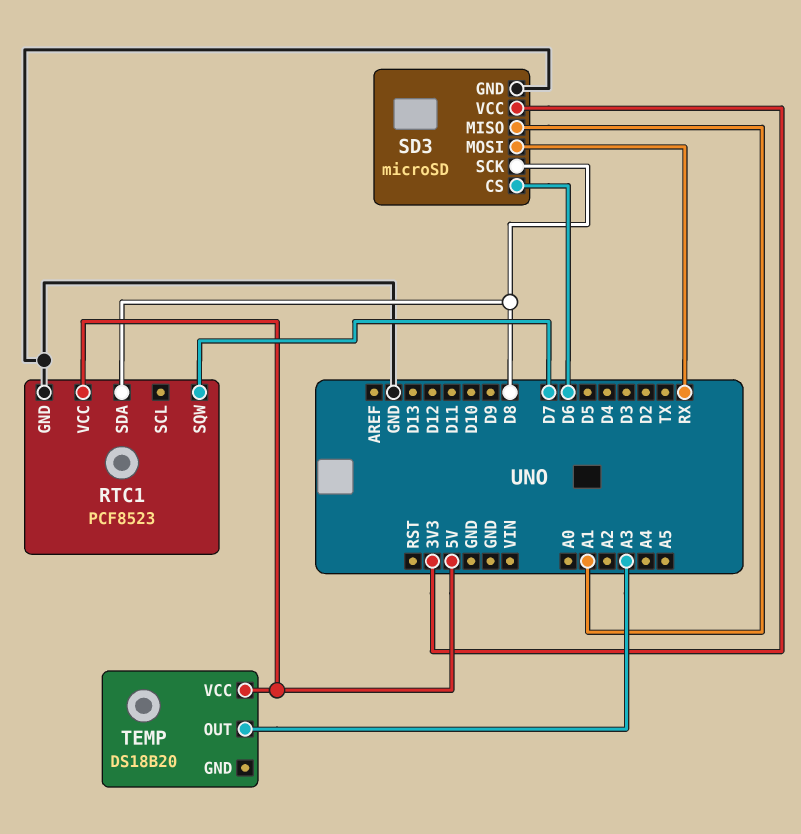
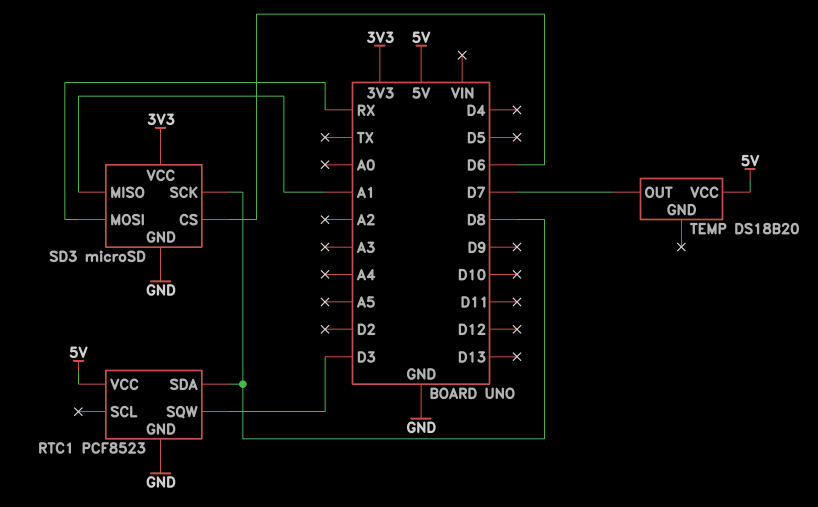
RTC1 pin SQW: D7 -> D3
TEMP pin OUT: A3 -> D7

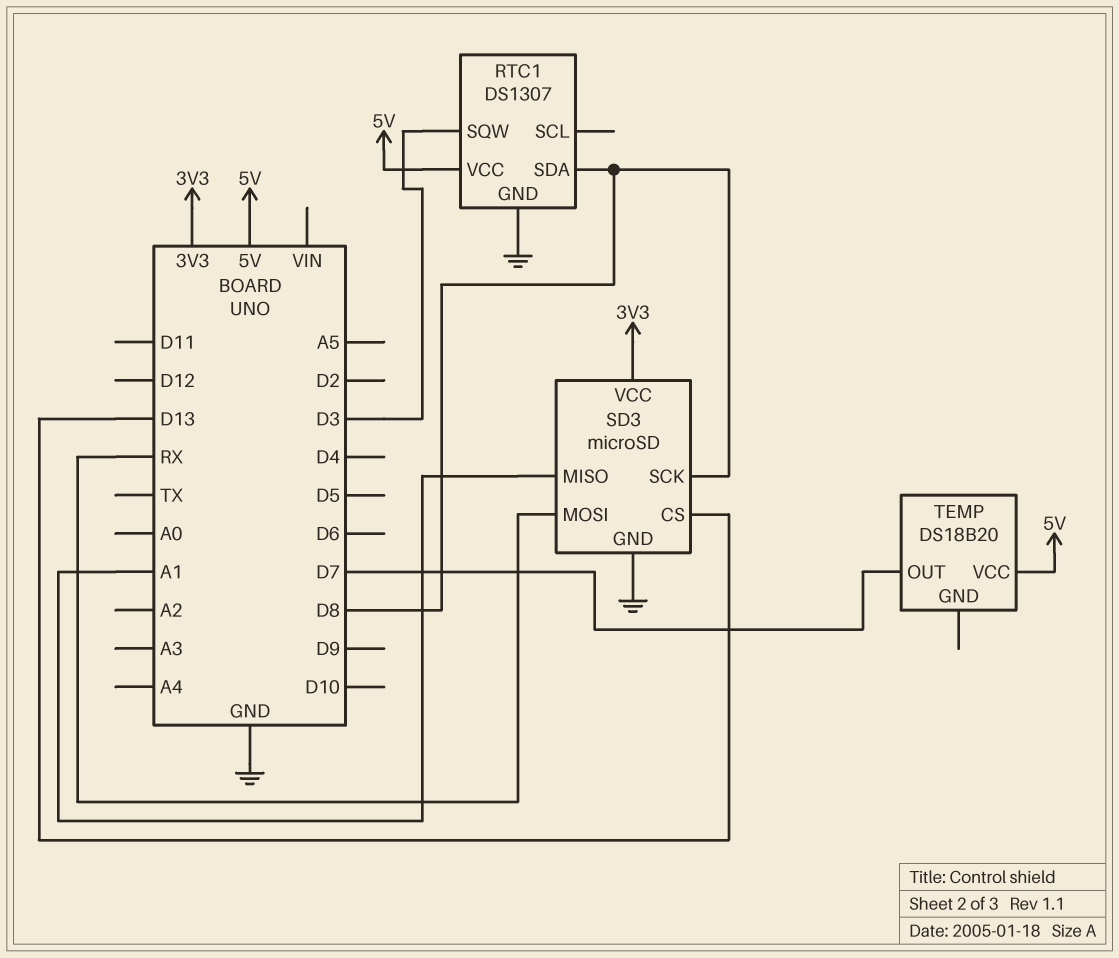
RTC1: PCF8523 -> DS1307
SD3 pin CS: D6 -> D13

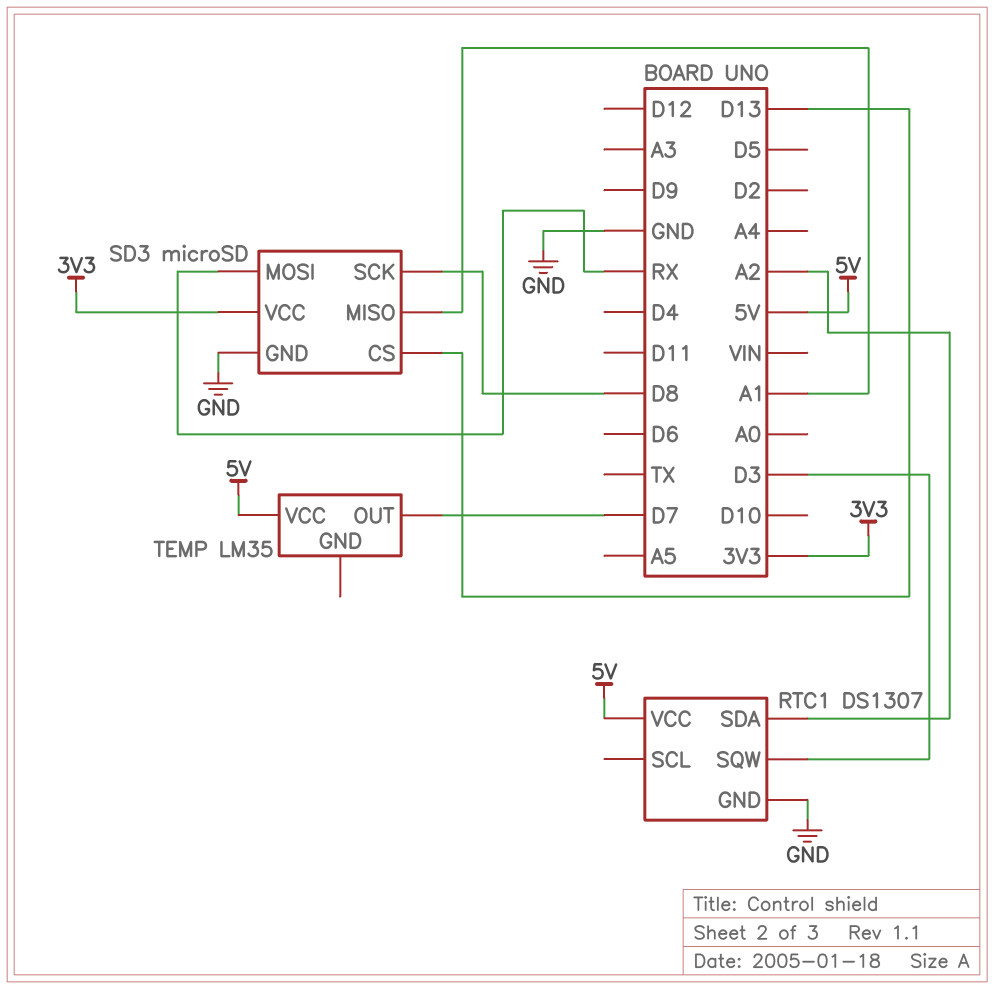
RTC1 pin SDA: D8 -> A2
TEMP: DS18B20 -> LM35

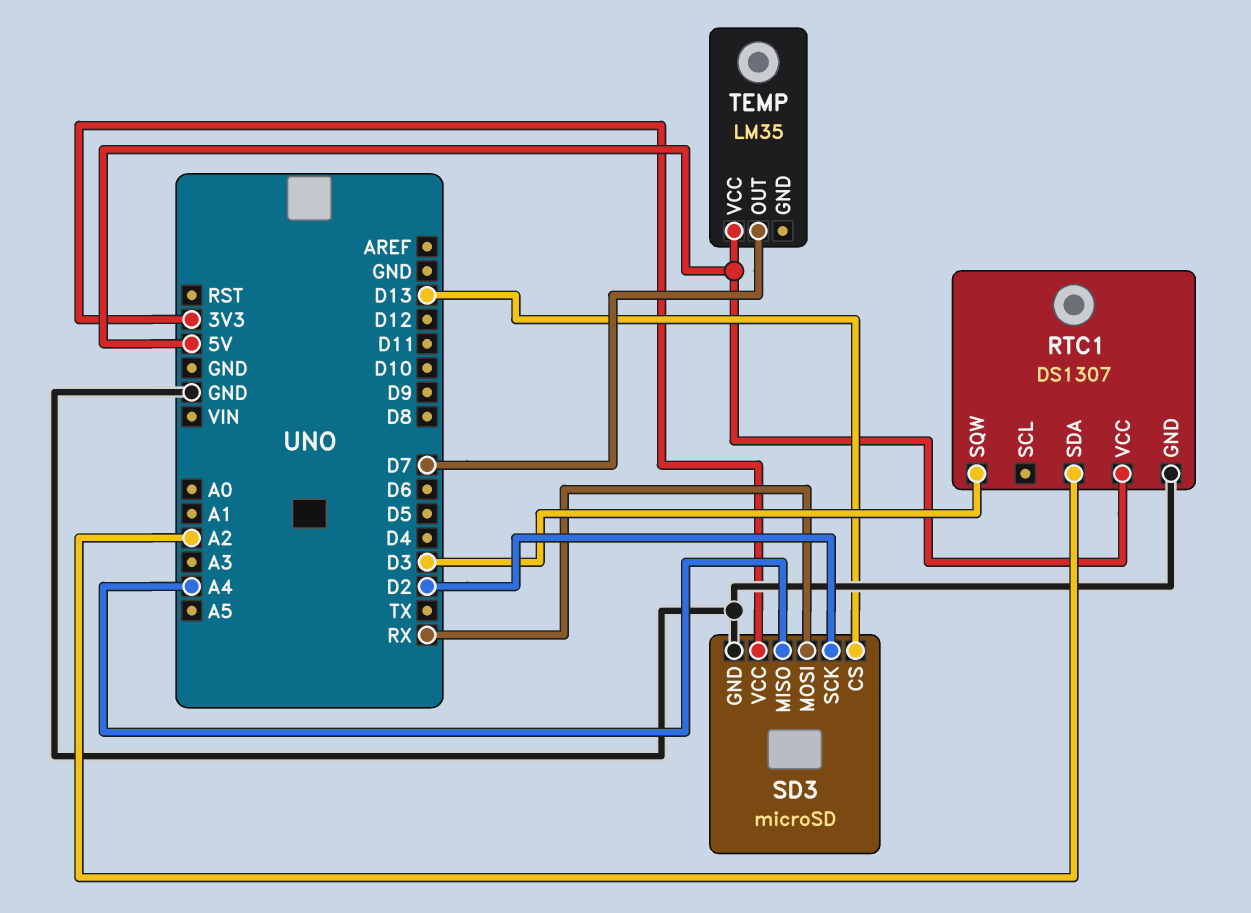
SD3 pin MISO: A1 -> A4
SD3 pin SCK: D8 -> D2

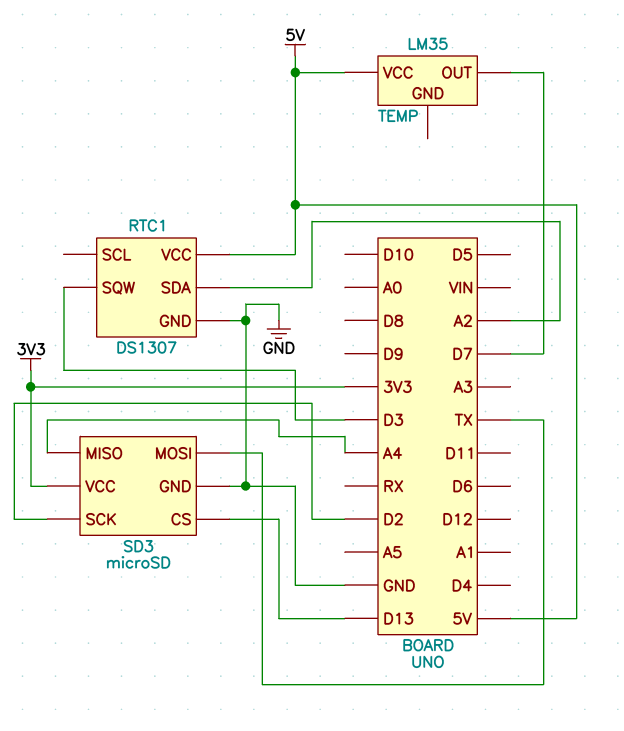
SD3 pin MOSI: RX -> TX

